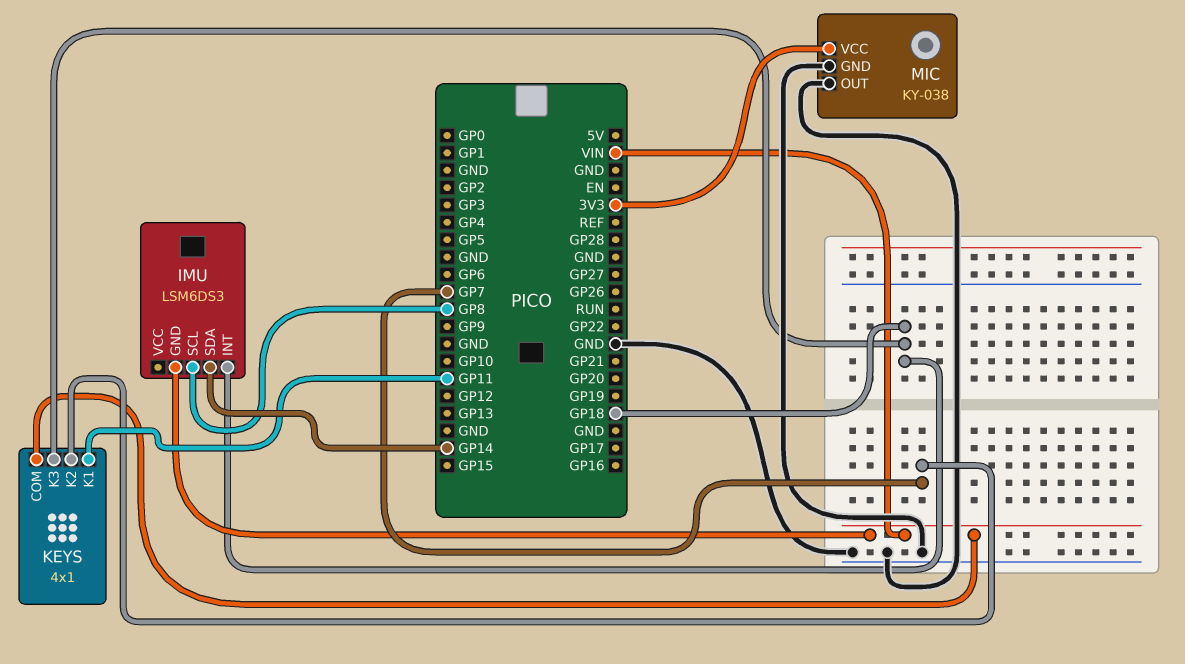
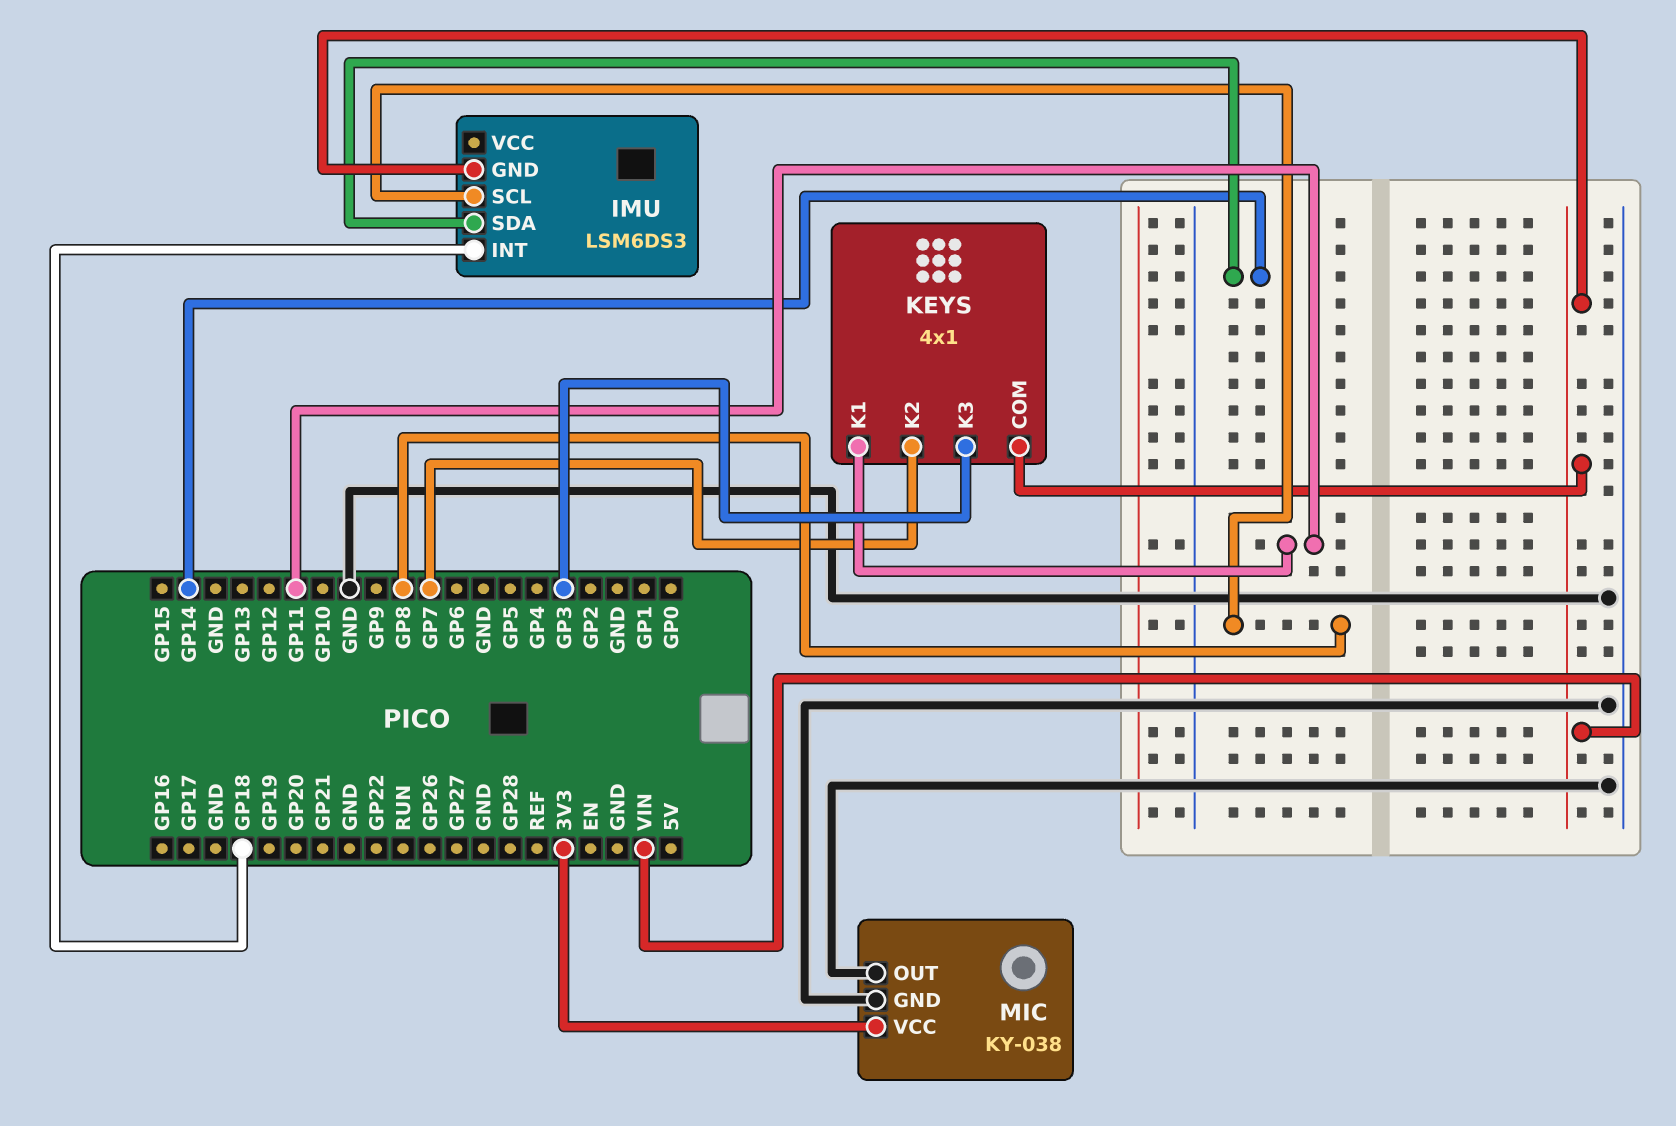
KEYS pin K3: GP18 -> GP3

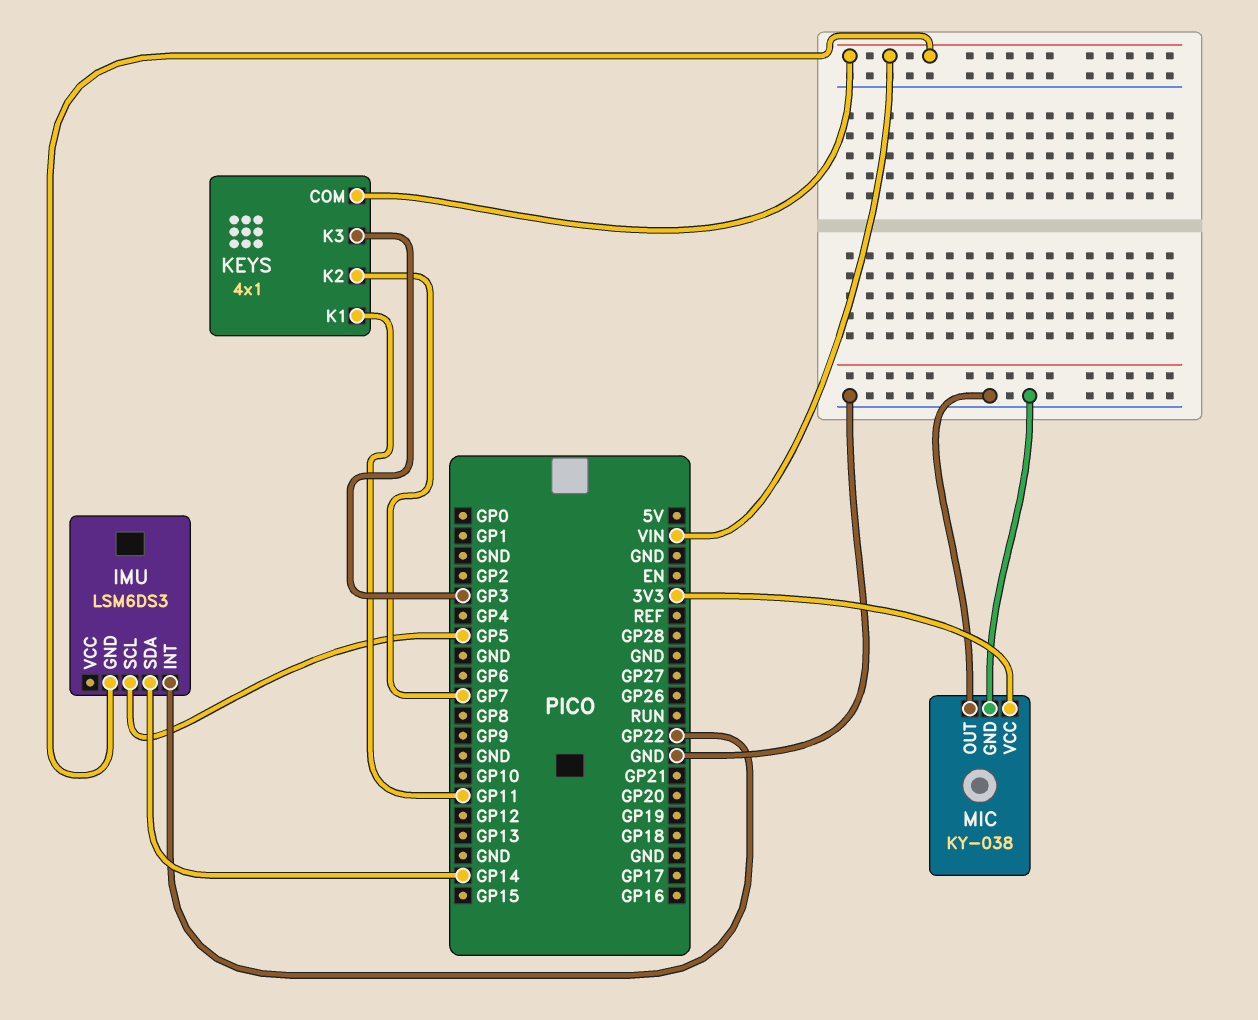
IMU pin INT: GP18 -> GP22
IMU pin SCL: GP8 -> GP5

